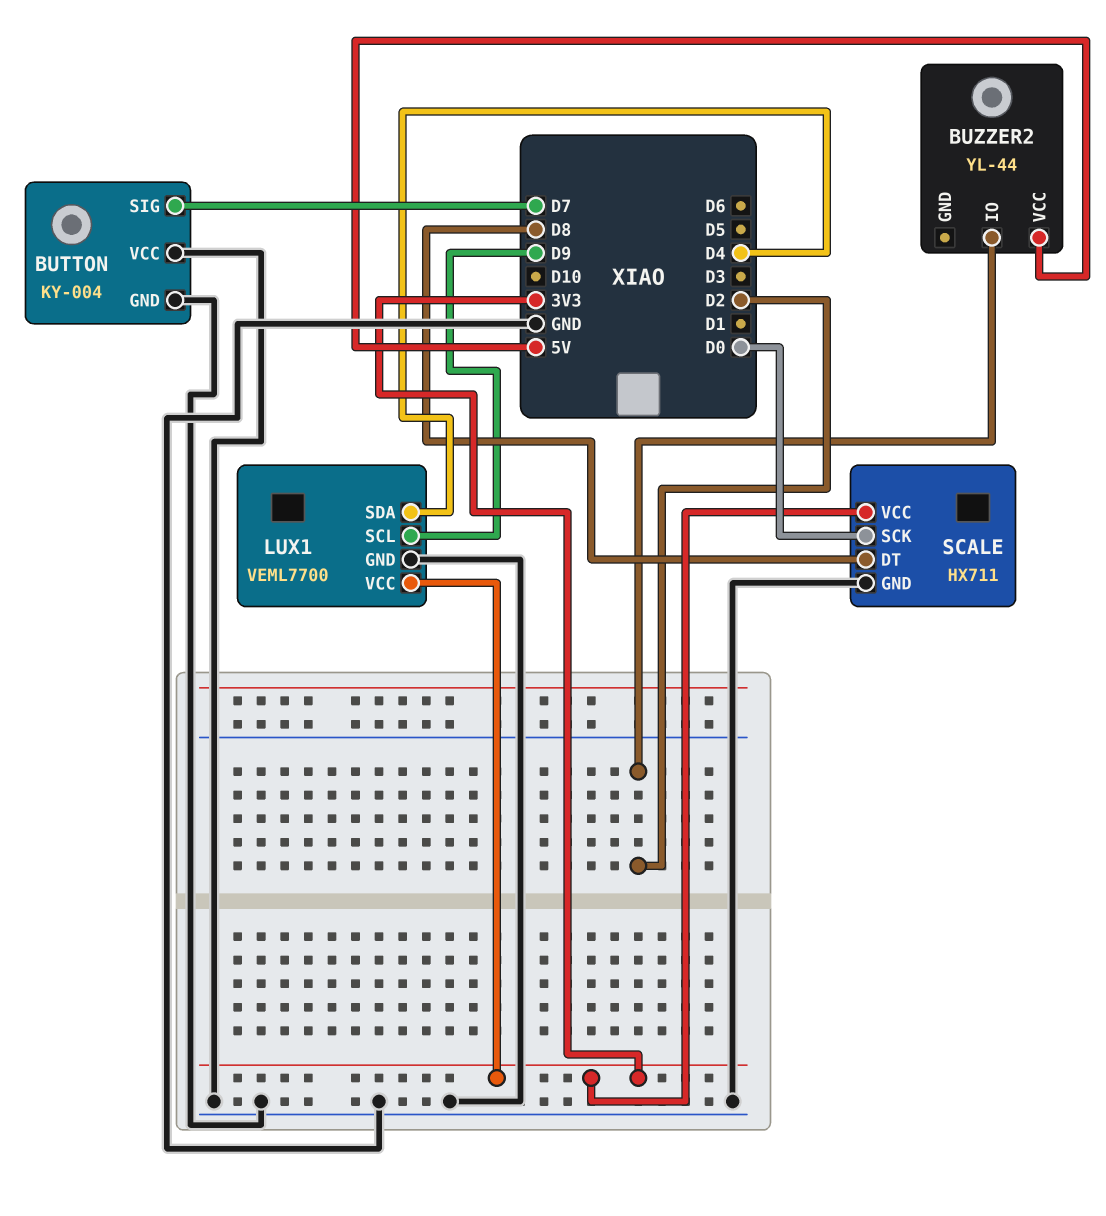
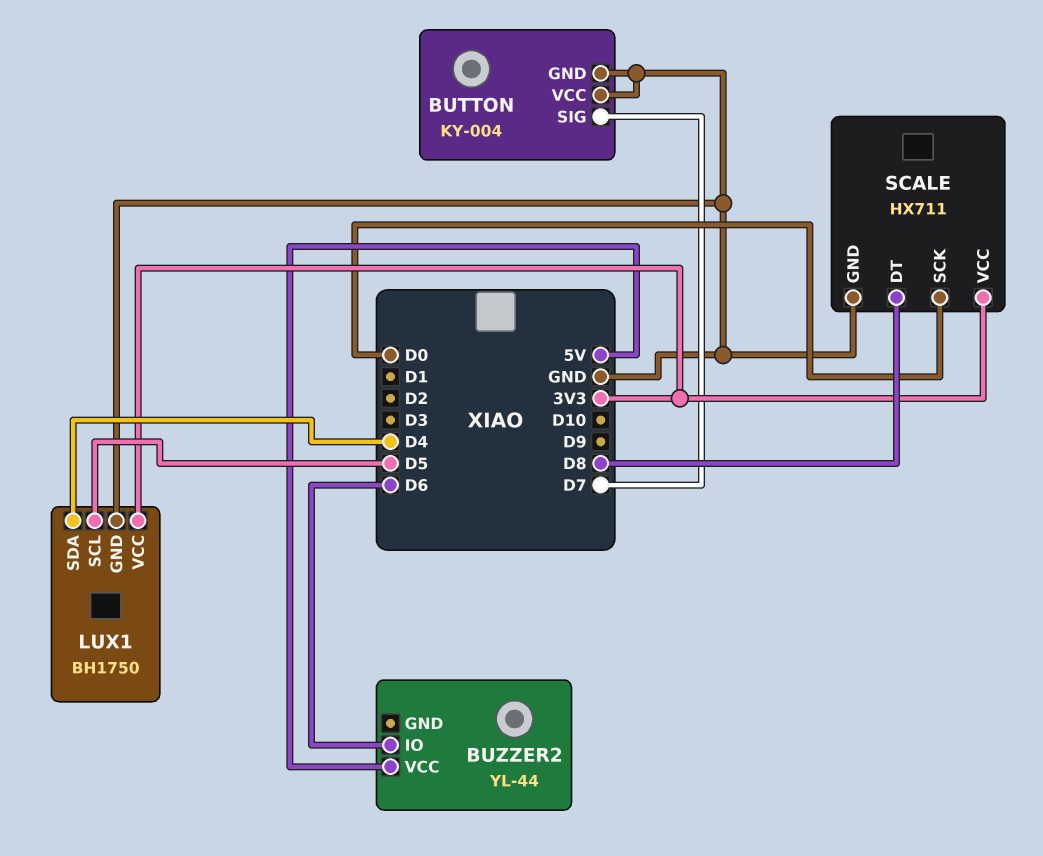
BUZZER2 pin IO: D2 -> D6
LUX1: VEML7700 -> BH1750
LUX1 pin SCL: D9 -> D5

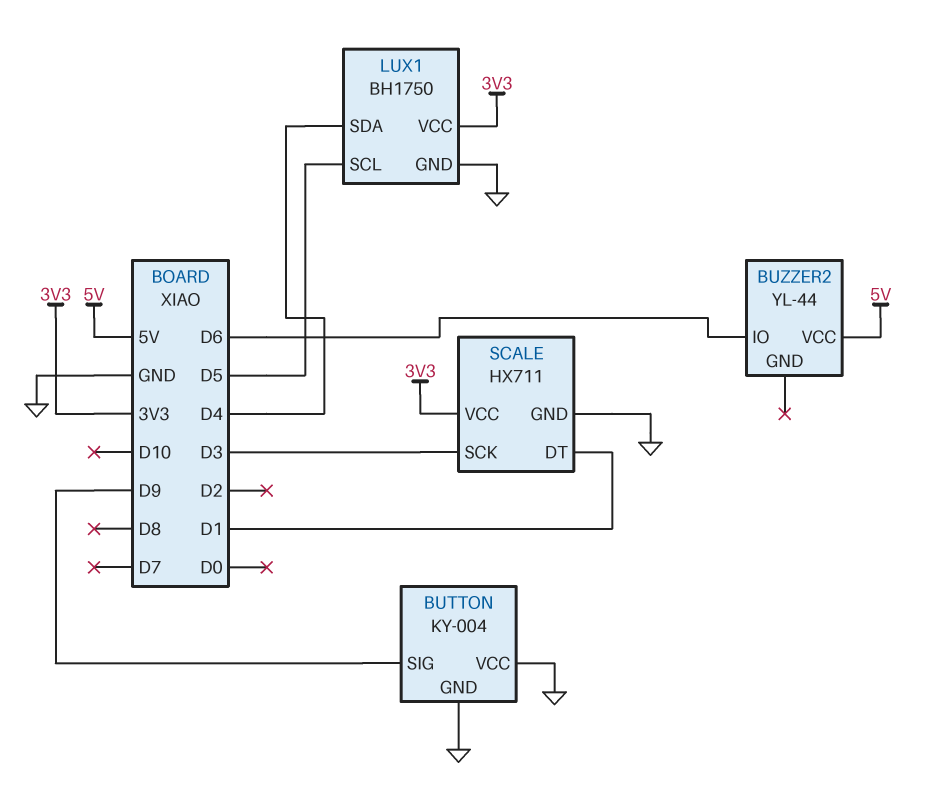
BUTTON pin SIG: D7 -> D9
SCALE pin DT: D8 -> D1
SCALE pin SCK: D0 -> D3

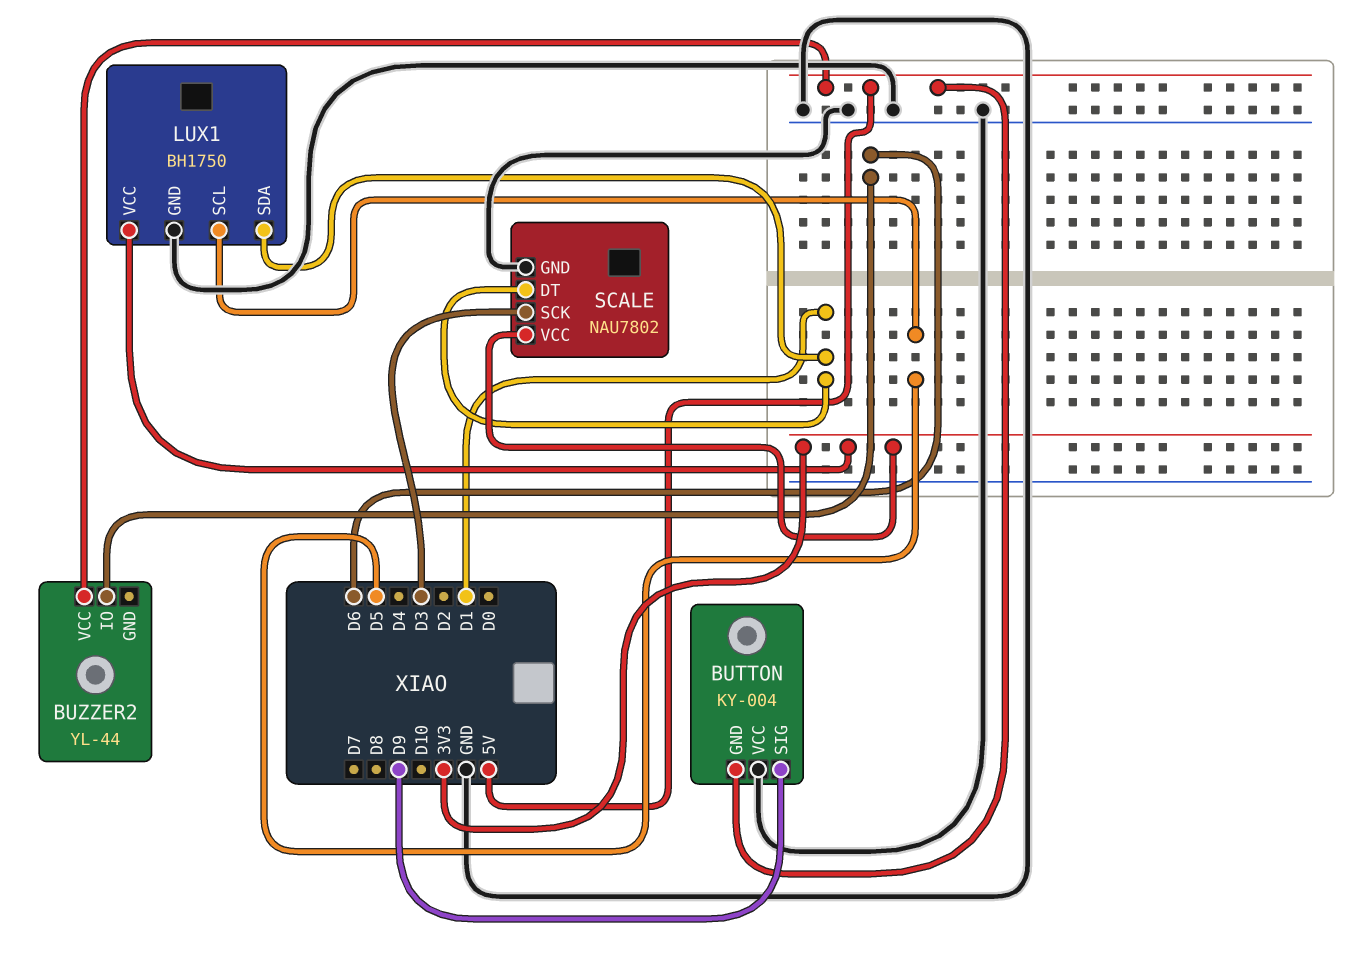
BUTTON pin GND: GND -> 5V
LUX1 pin SDA: D4 -> D1
SCALE: HX711 -> NAU7802

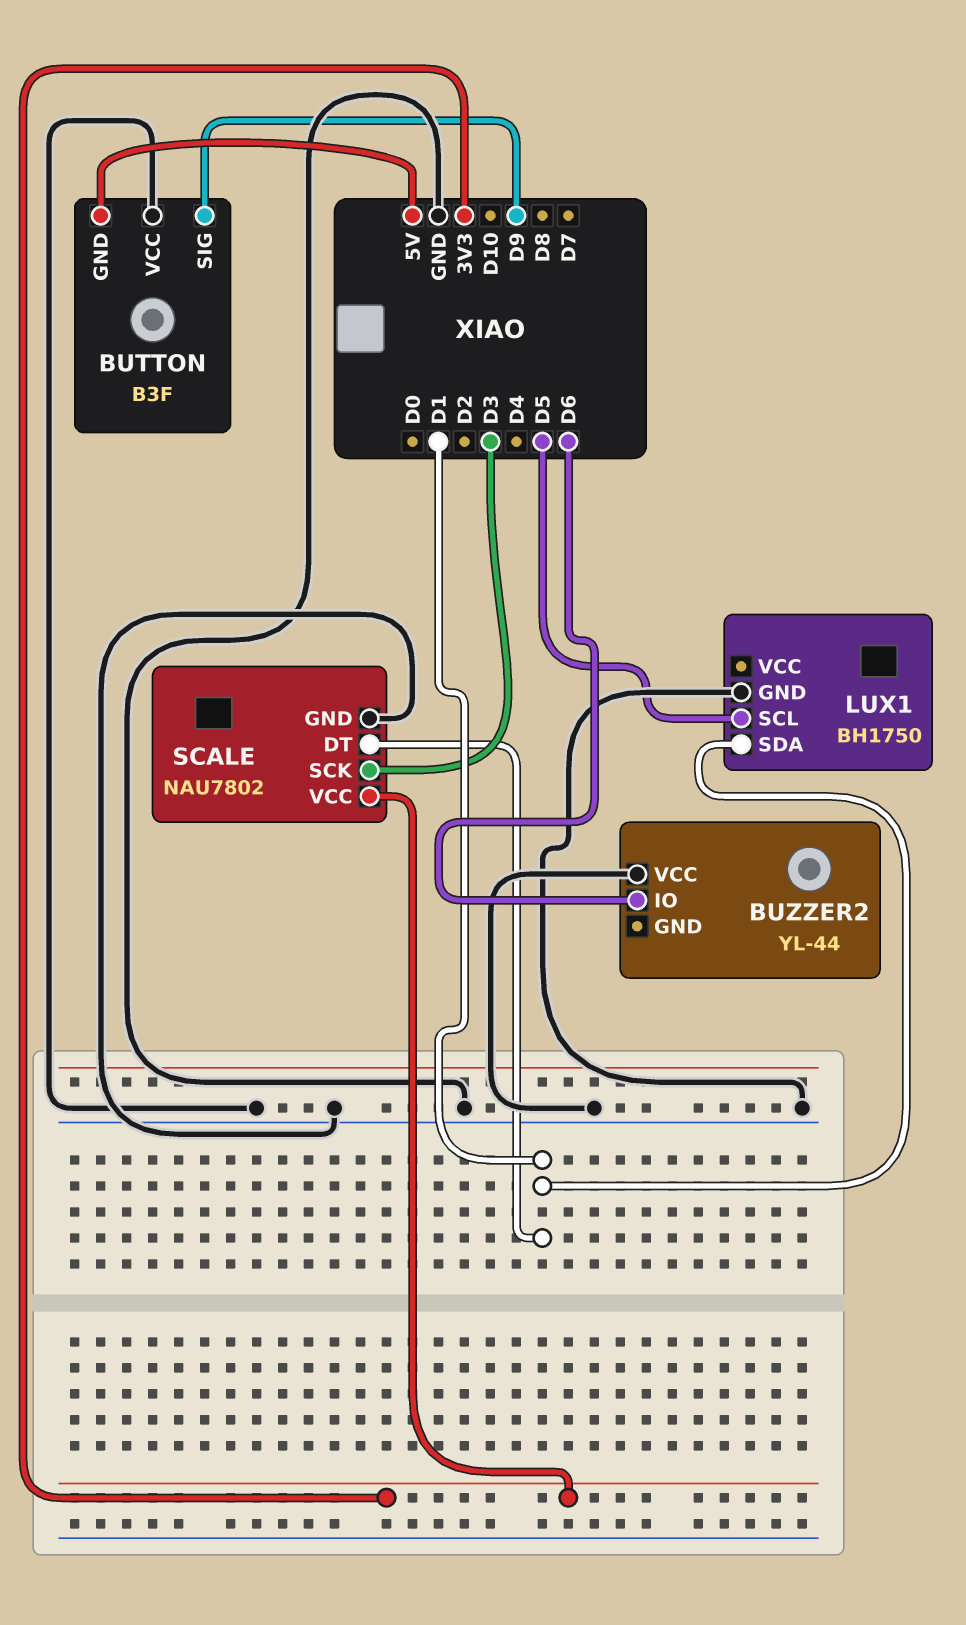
BUTTON: KY-004 -> B3F
BUZZER2 pin VCC: 5V -> GND
LUX1 pin VCC: 3V3 -> none

